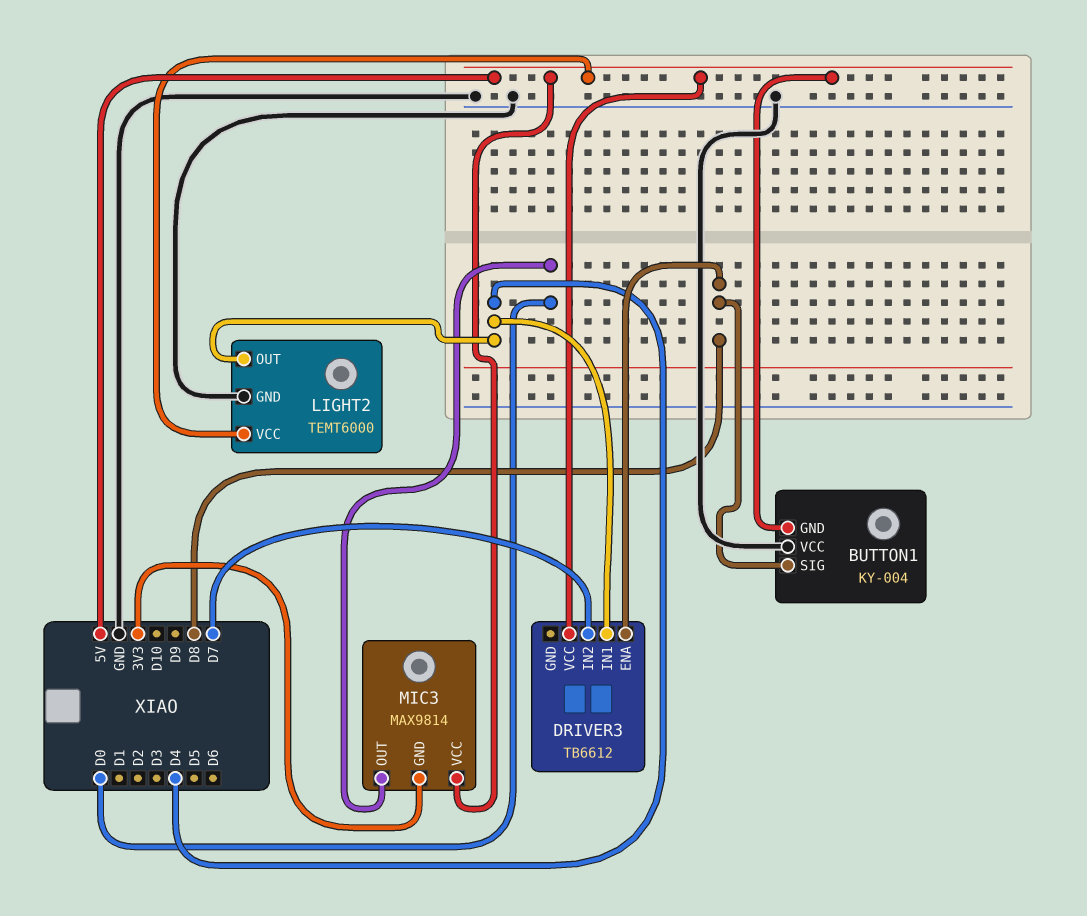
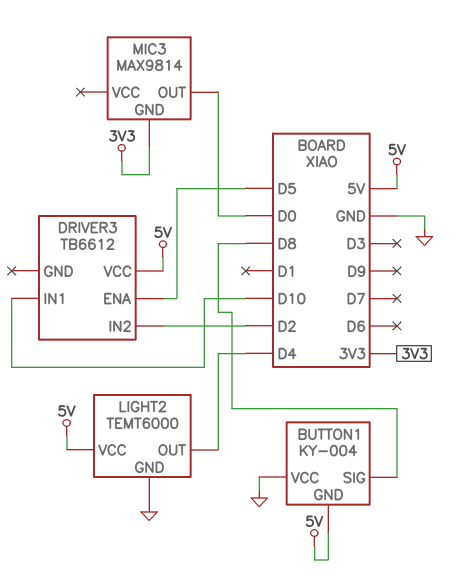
DRIVER3 pin ENA: D8 -> D5
DRIVER3 pin IN1: D4 -> D10
DRIVER3 pin IN2: D7 -> D2
MIC3 pin VCC: 5V -> none

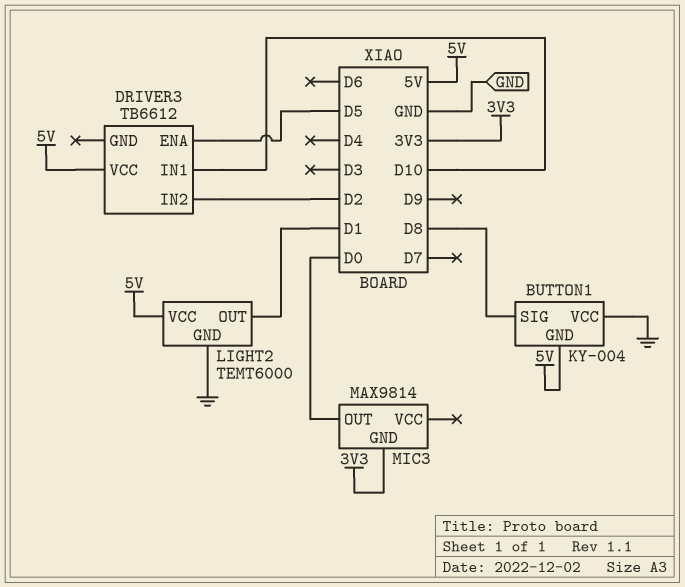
LIGHT2 pin OUT: D4 -> D1

